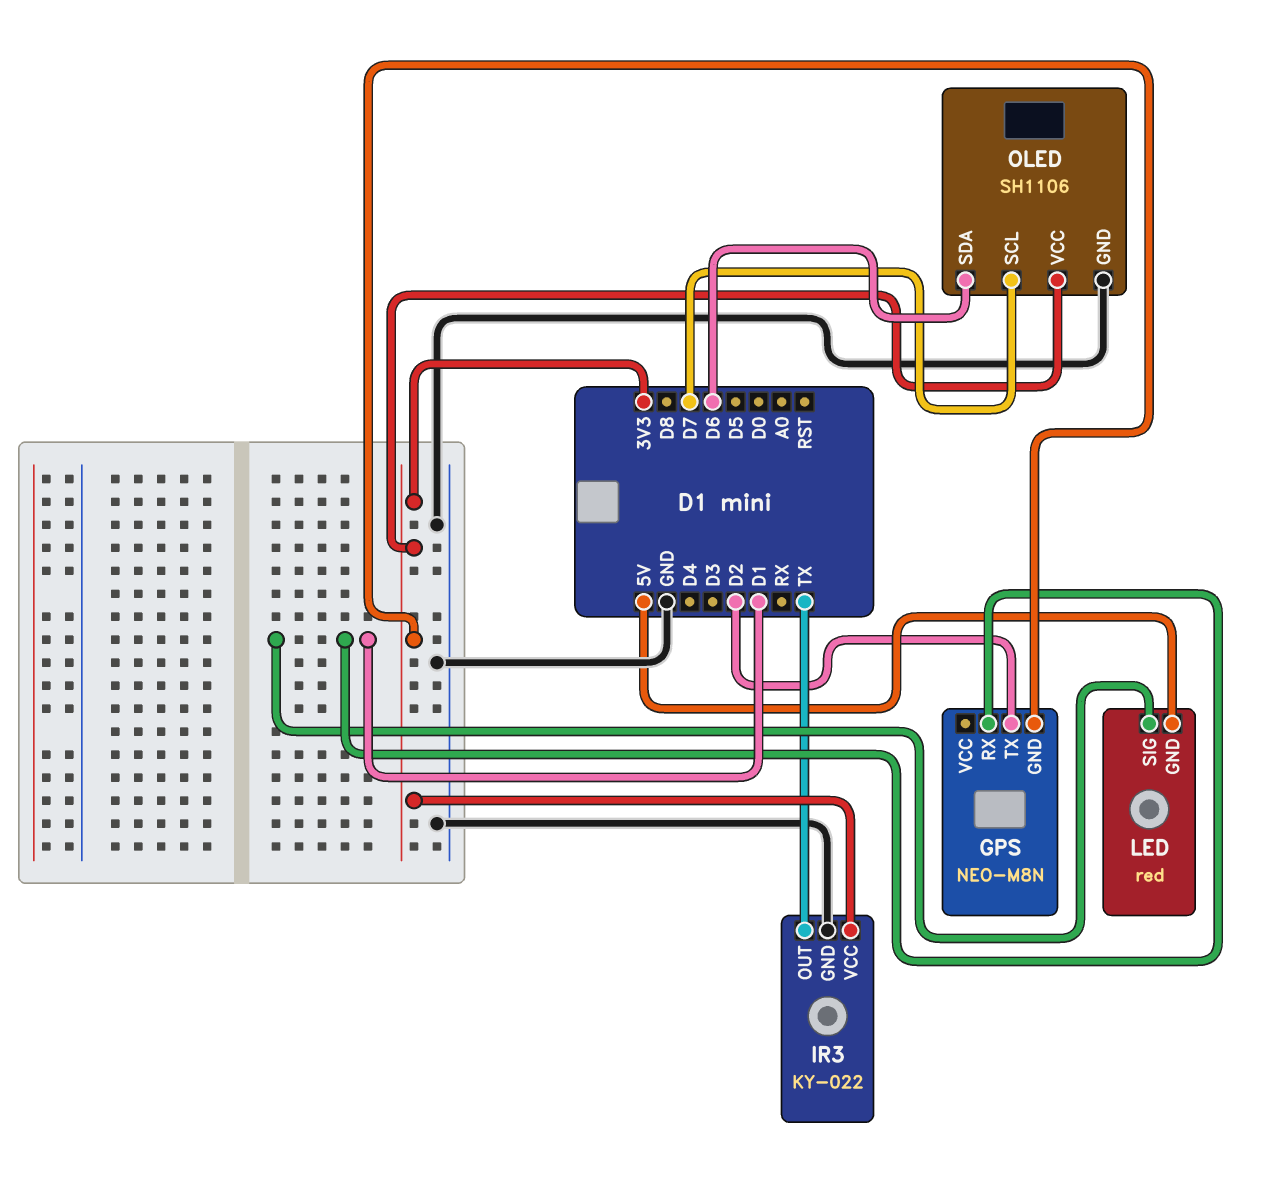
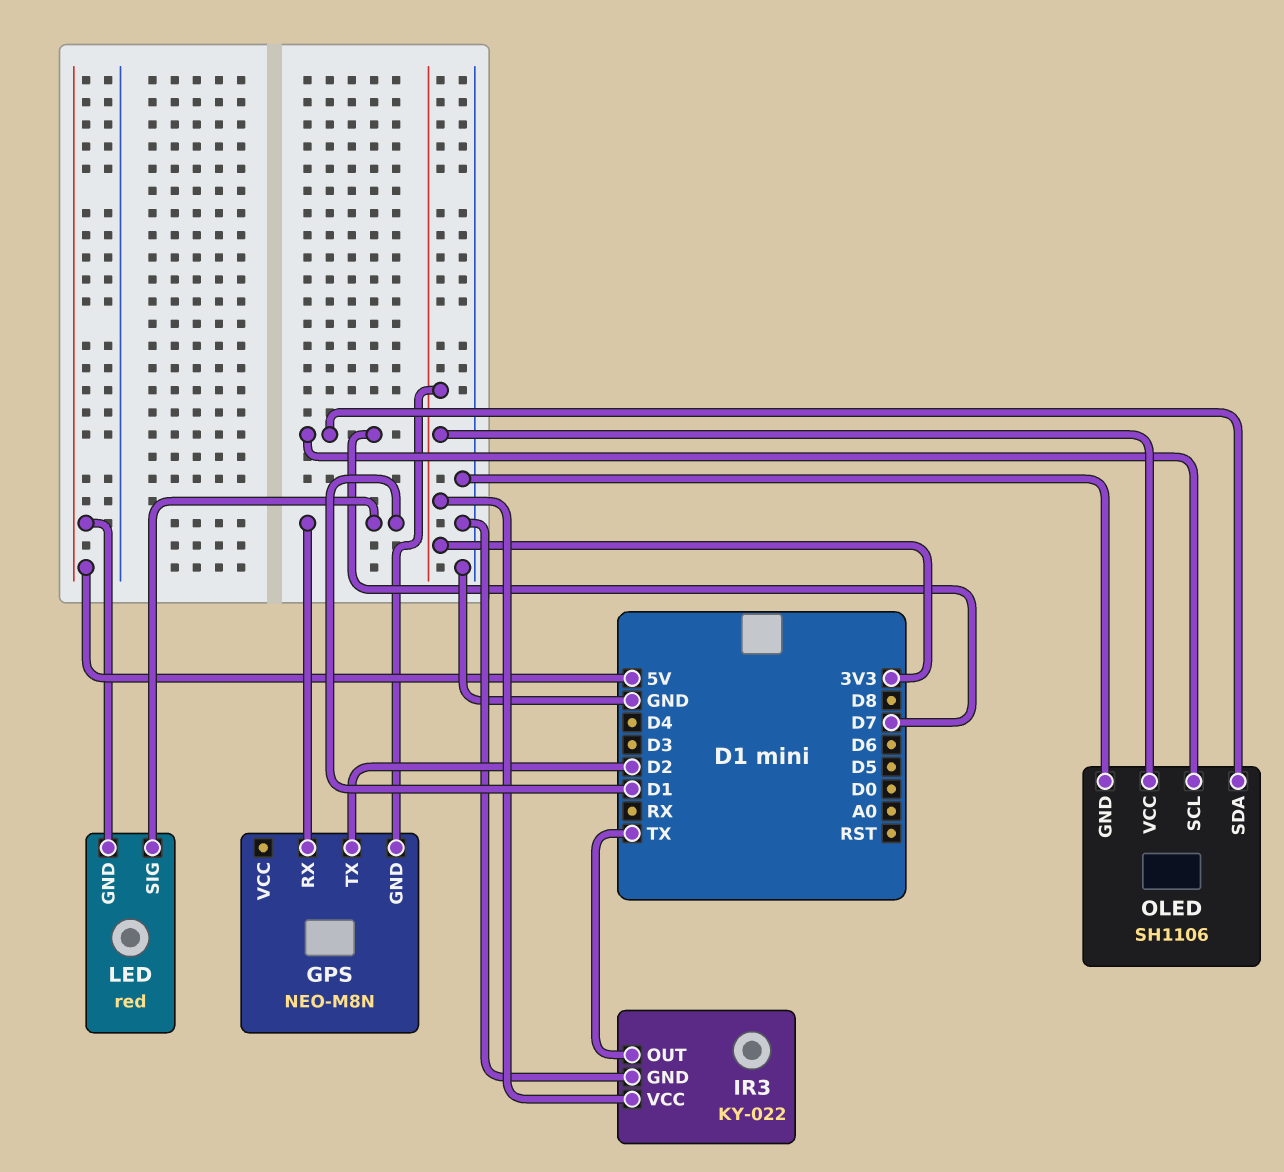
OLED pin SDA: D6 -> D7

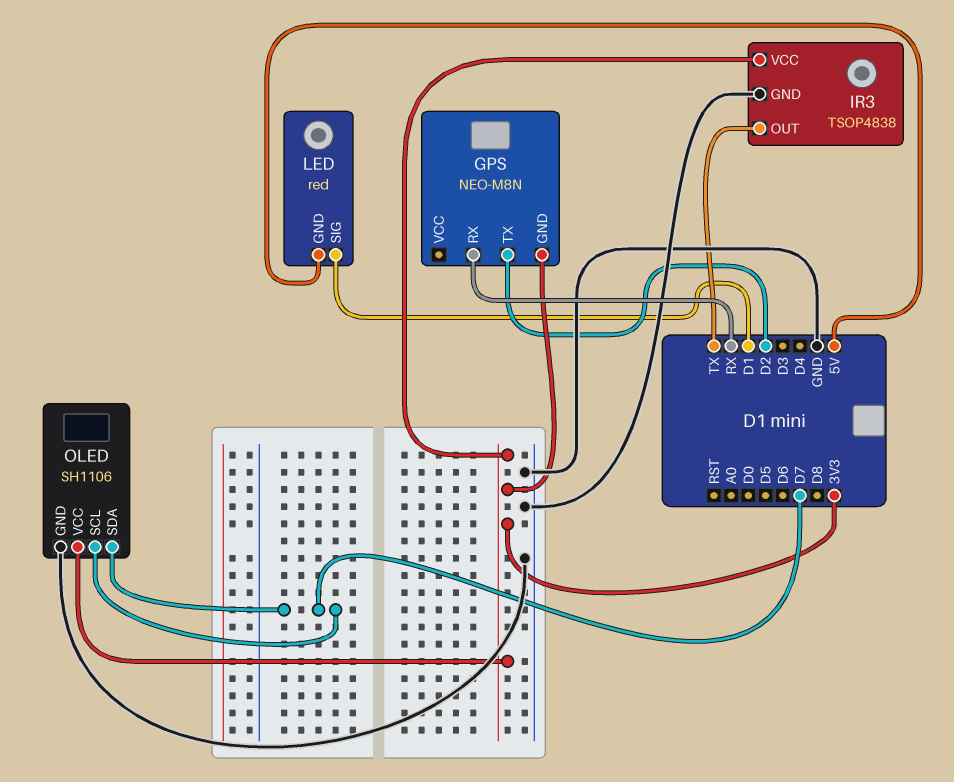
GPS pin RX: D1 -> RX
IR3: KY-022 -> TSOP4838

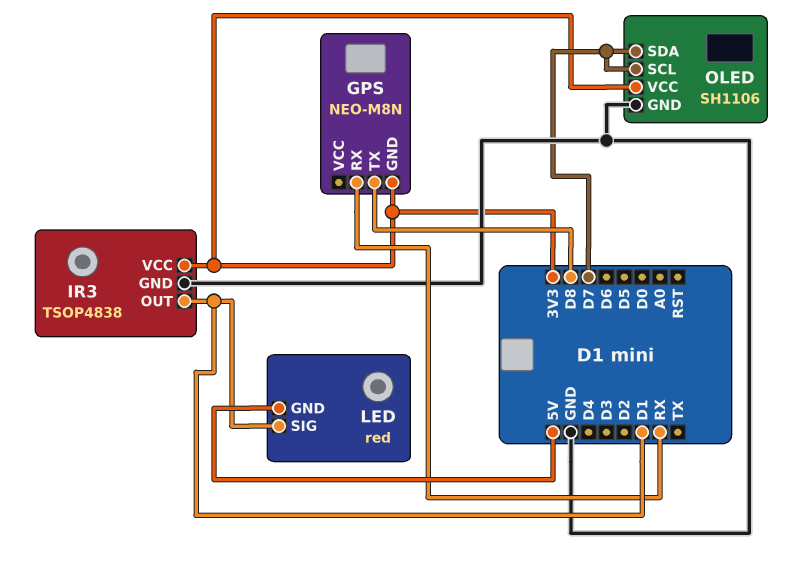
GPS pin TX: D2 -> D8
IR3 pin OUT: TX -> D1

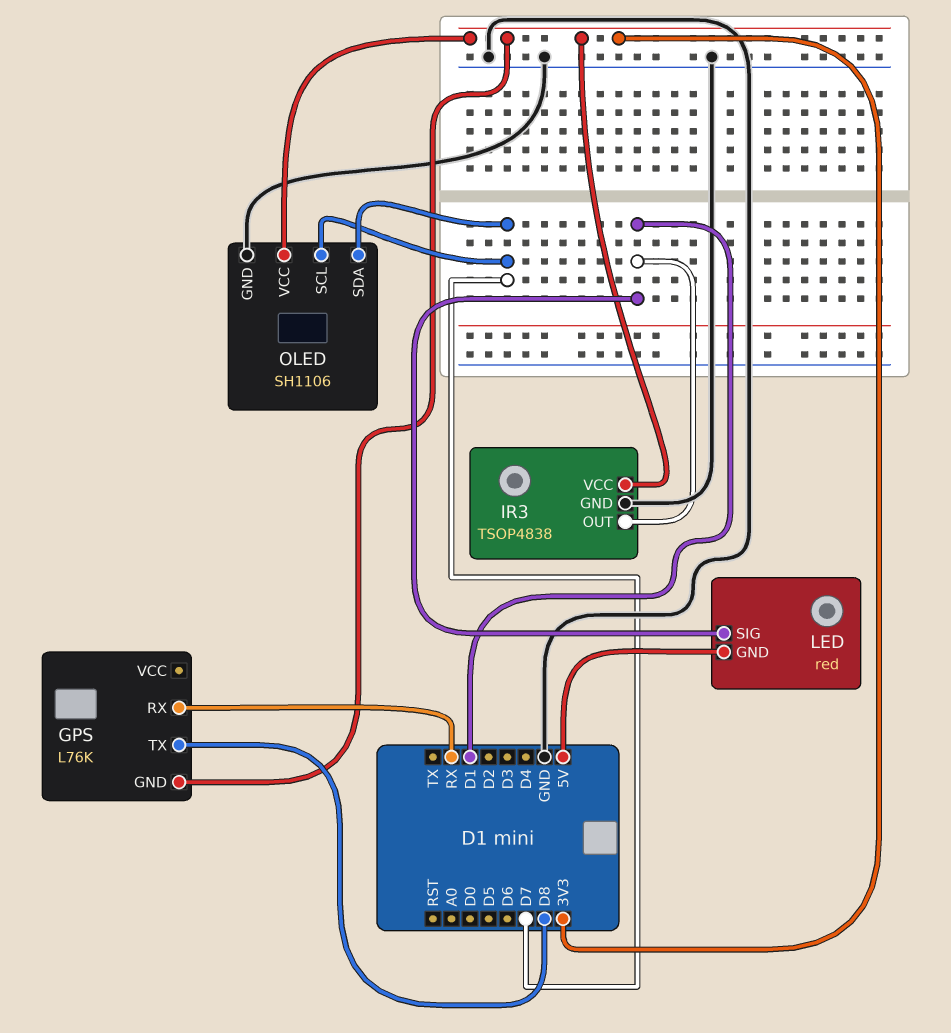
GPS: NEO-M8N -> L76K

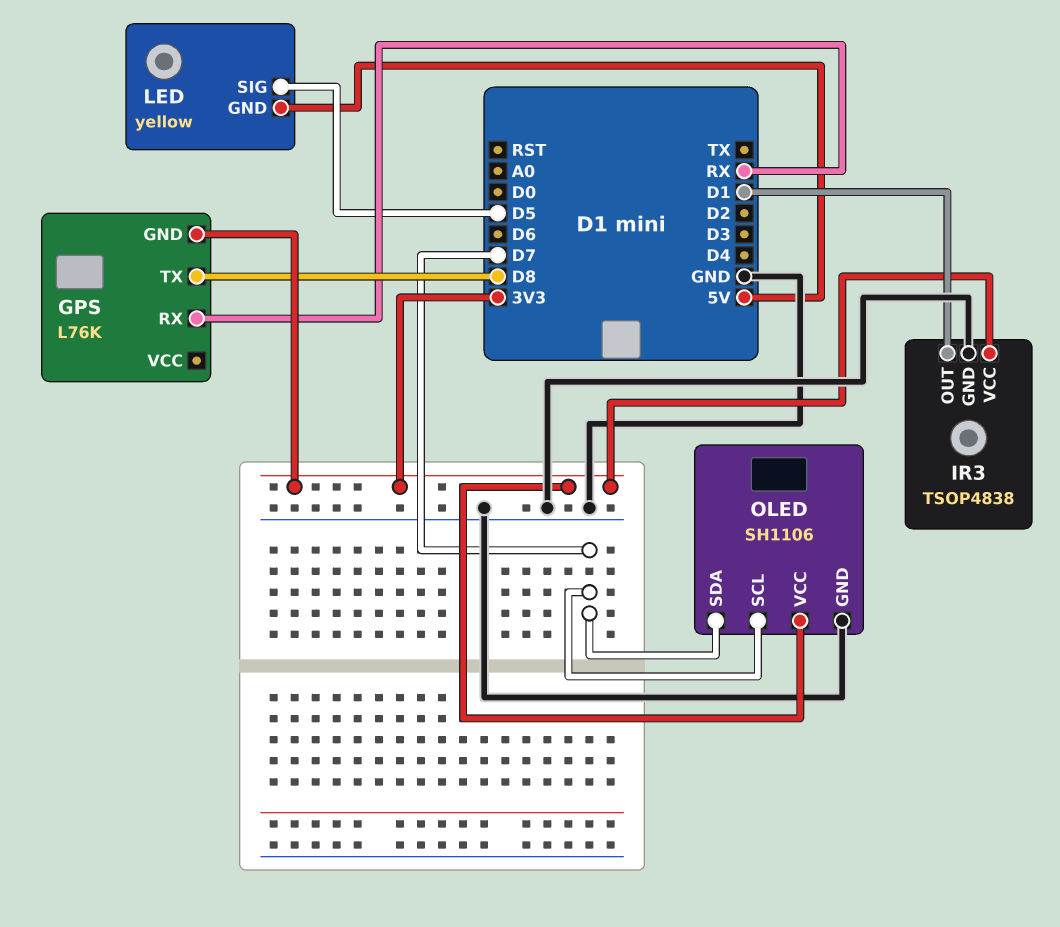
LED: red -> yellow
LED pin SIG: D1 -> D5

